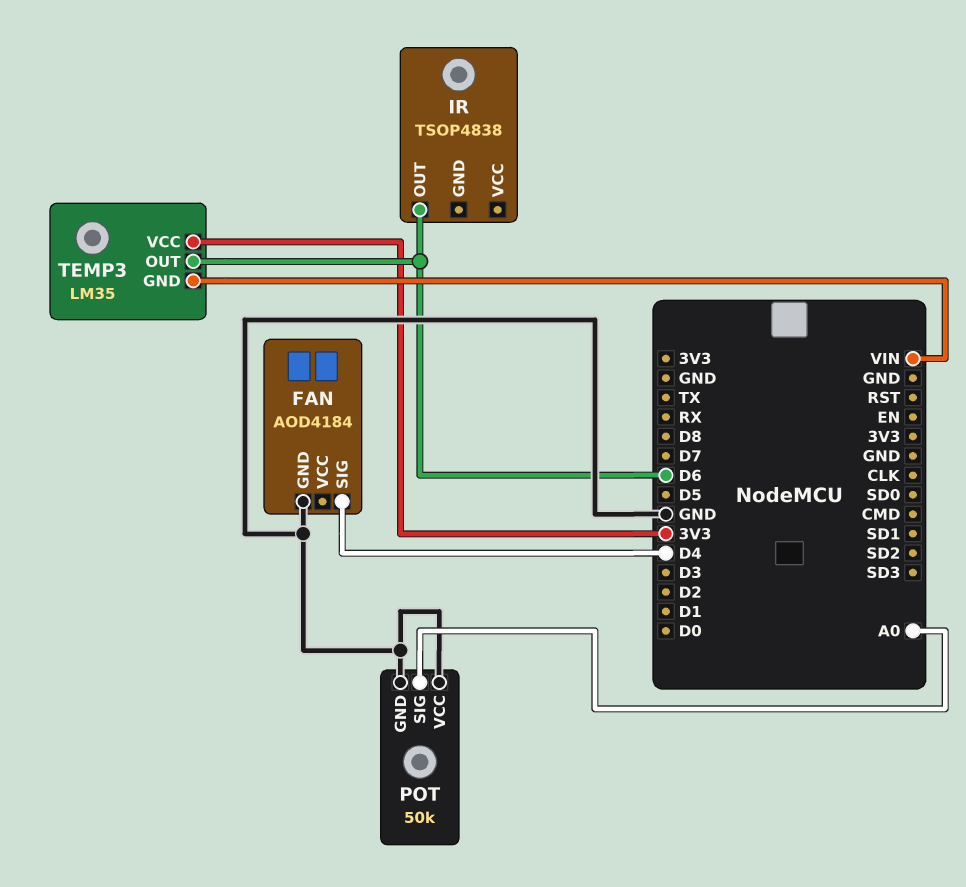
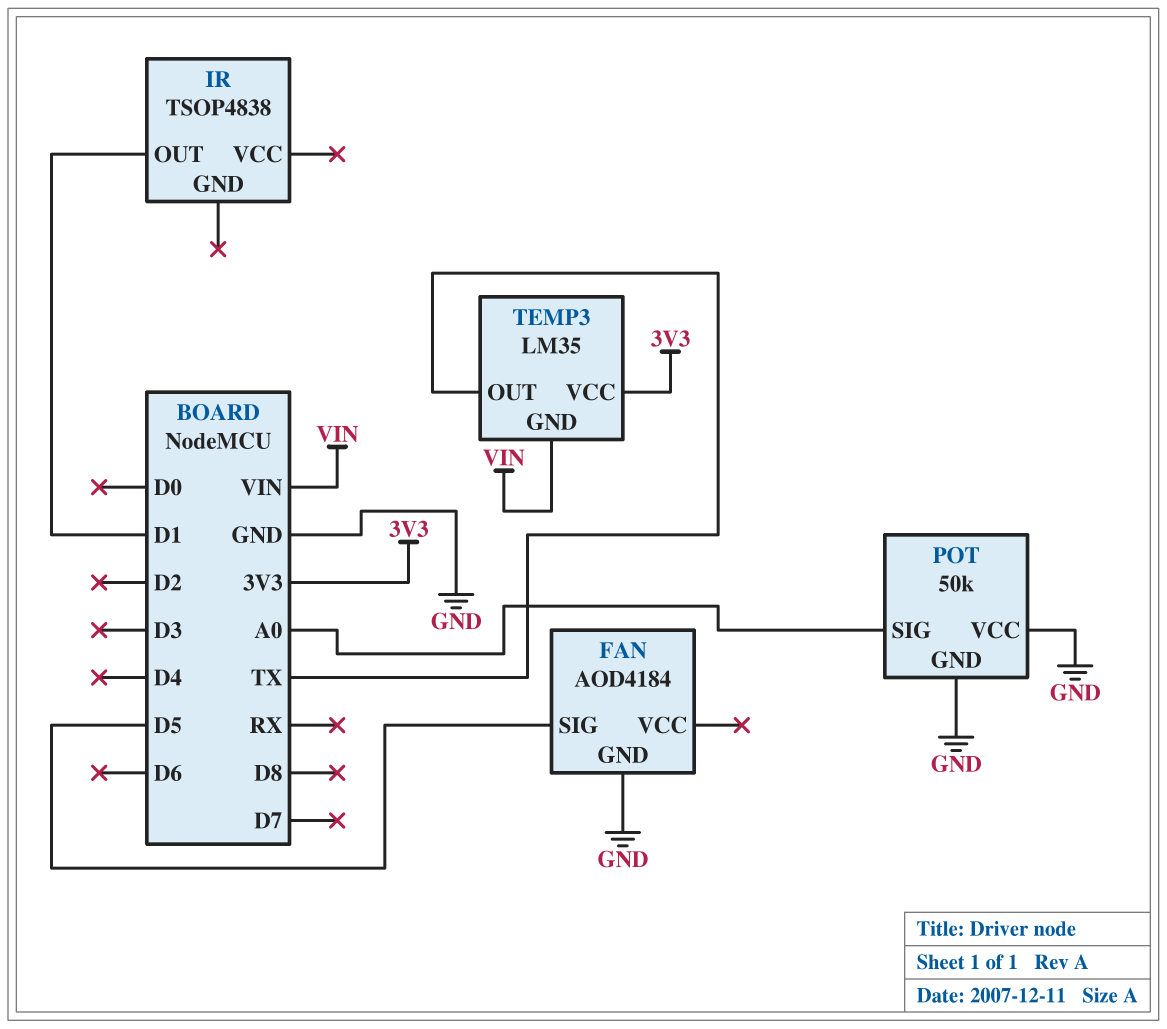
FAN pin SIG: D4 -> D5
IR pin OUT: D6 -> D1
TEMP3 pin OUT: D6 -> TX

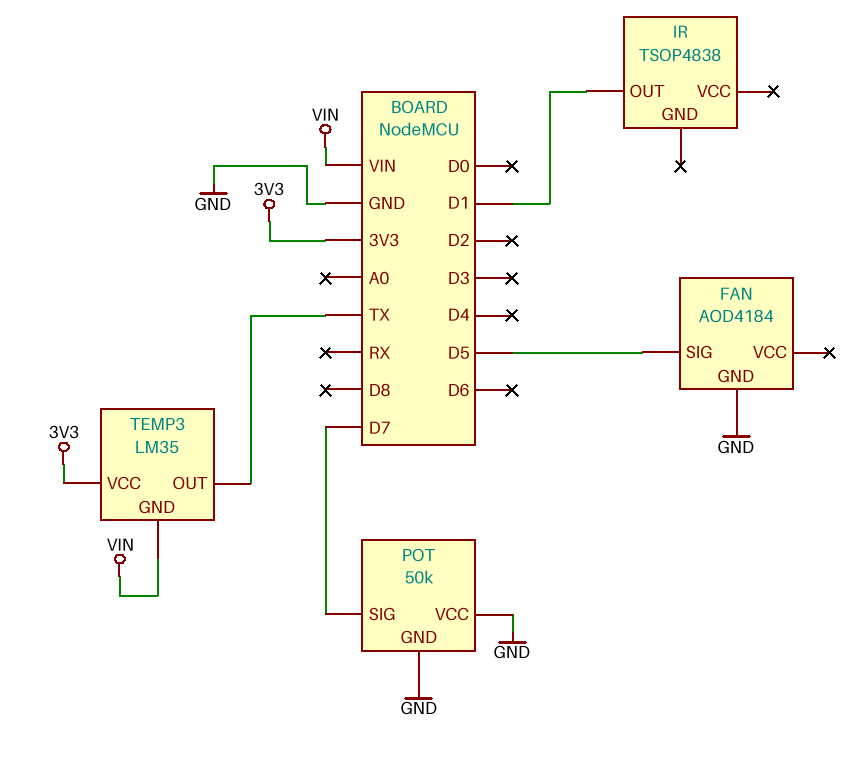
POT pin SIG: A0 -> D7

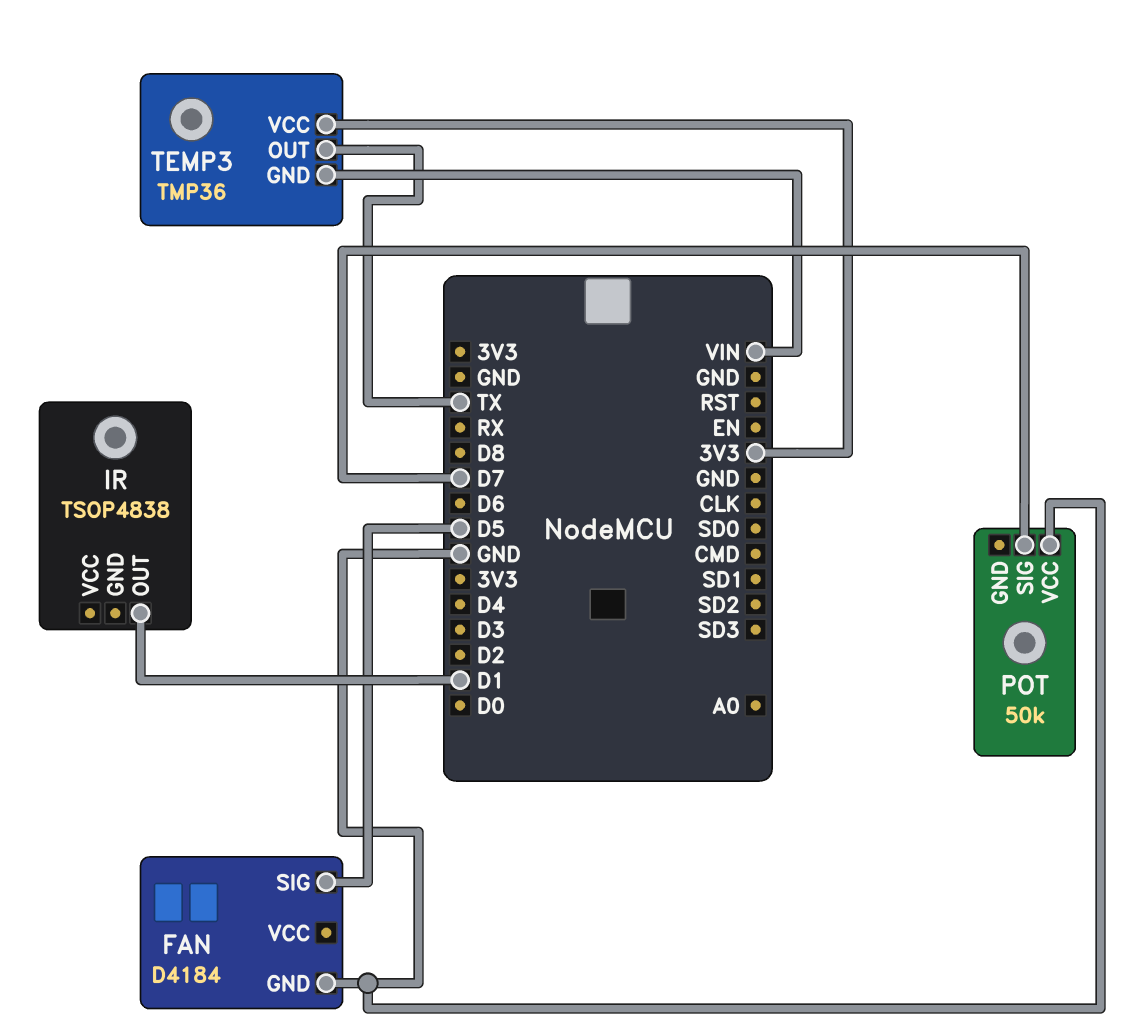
FAN: AOD4184 -> D4184
POT pin GND: GND -> none
TEMP3: LM35 -> TMP36

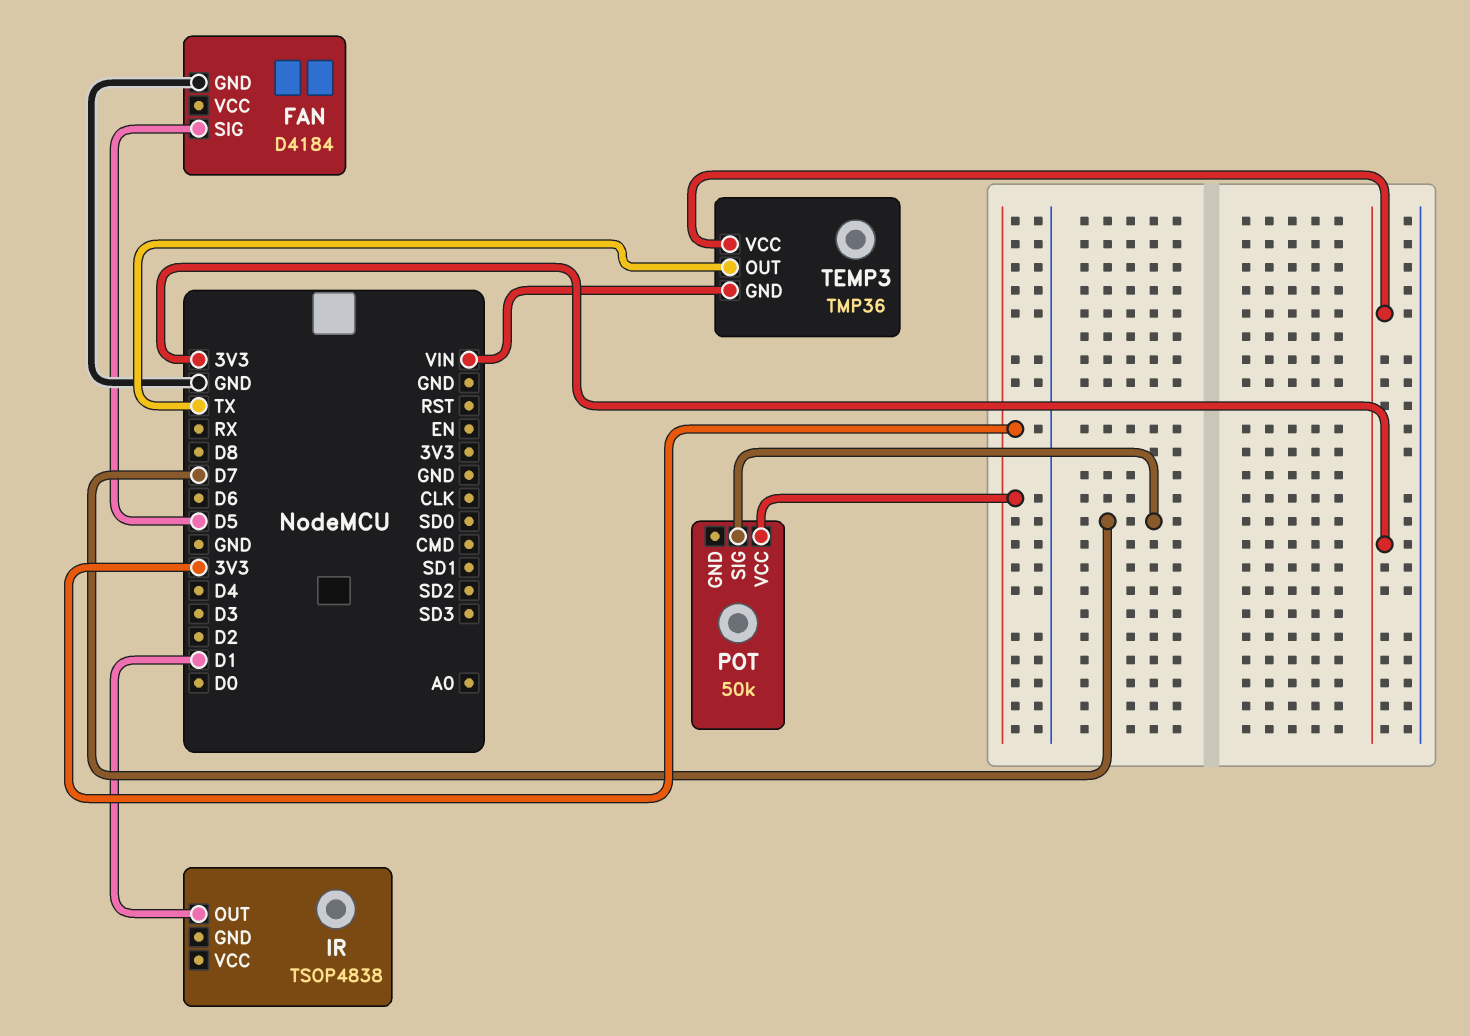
POT pin VCC: GND -> 3V3

